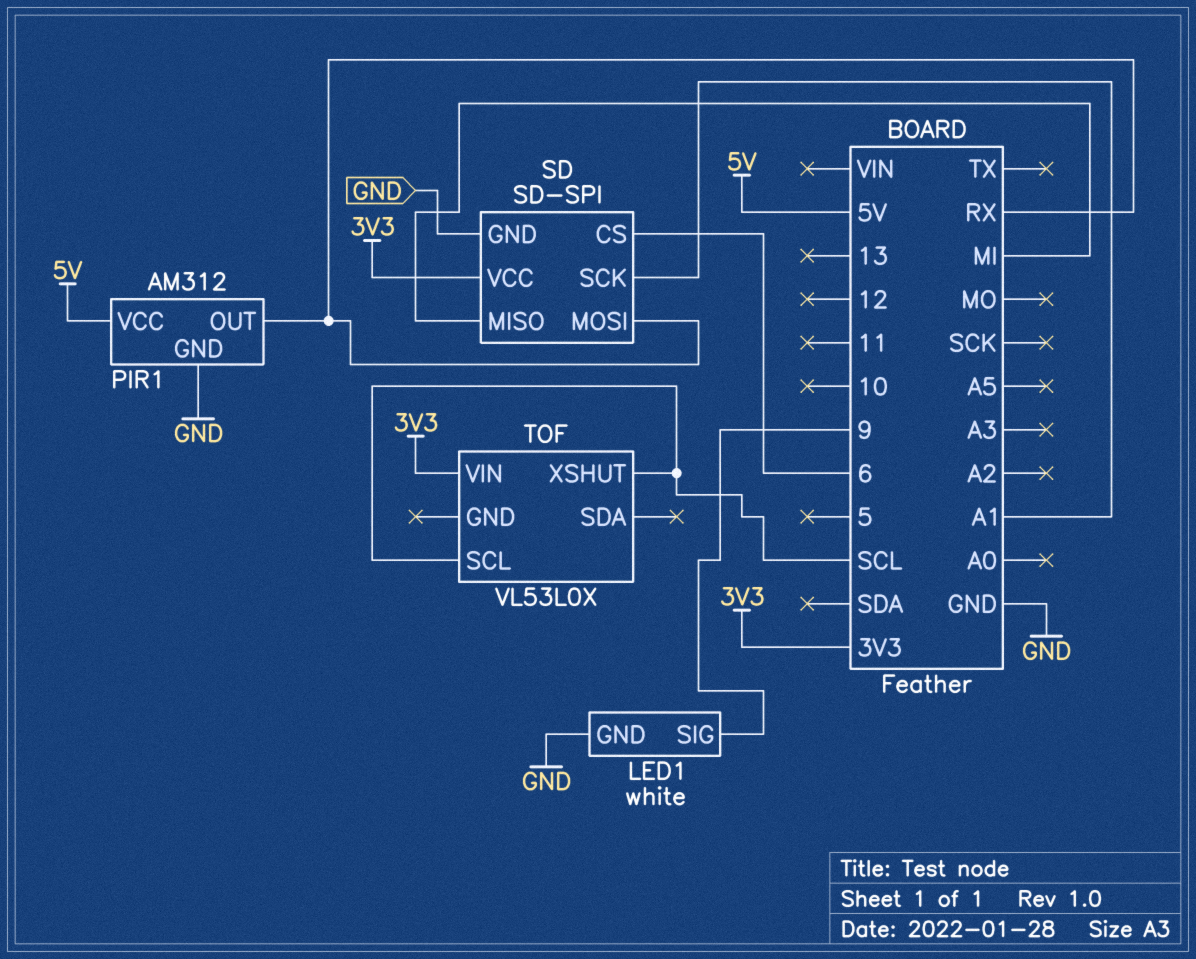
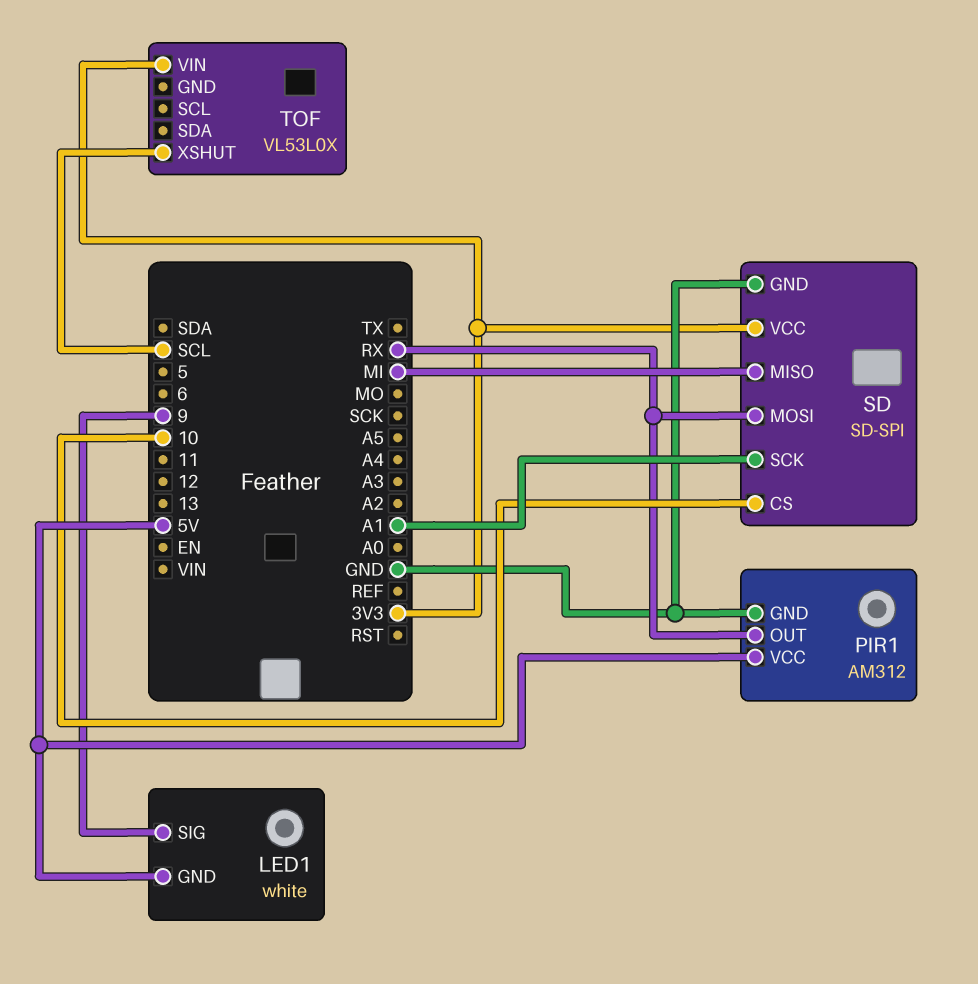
LED1 pin GND: GND -> 5V
SD pin CS: 6 -> 10
TOF pin SCL: SCL -> none

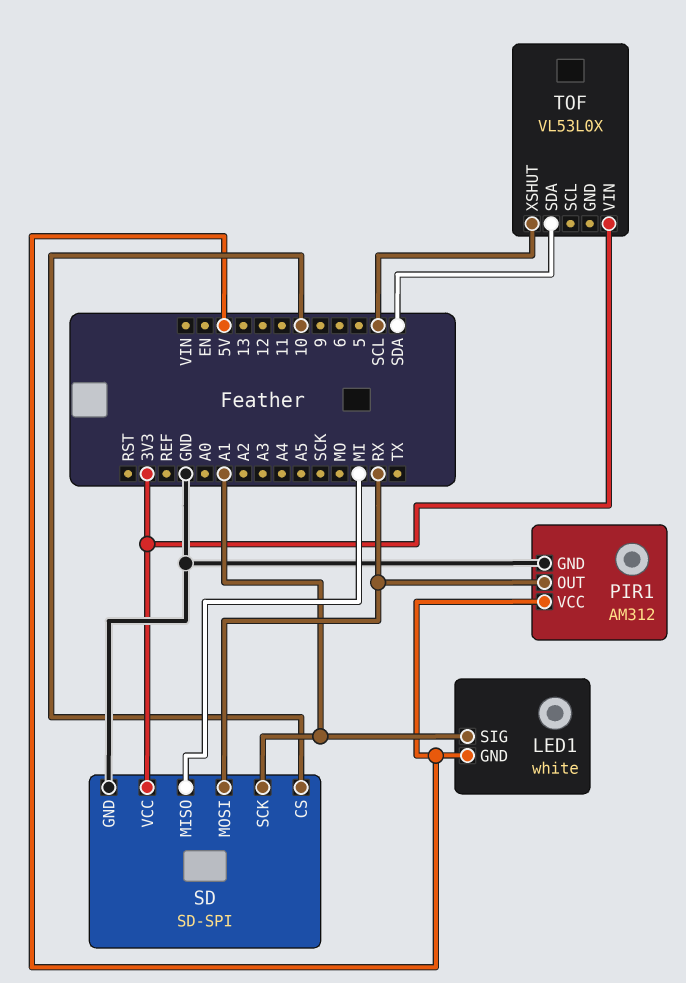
LED1 pin SIG: 9 -> A1
TOF pin SDA: none -> SDA

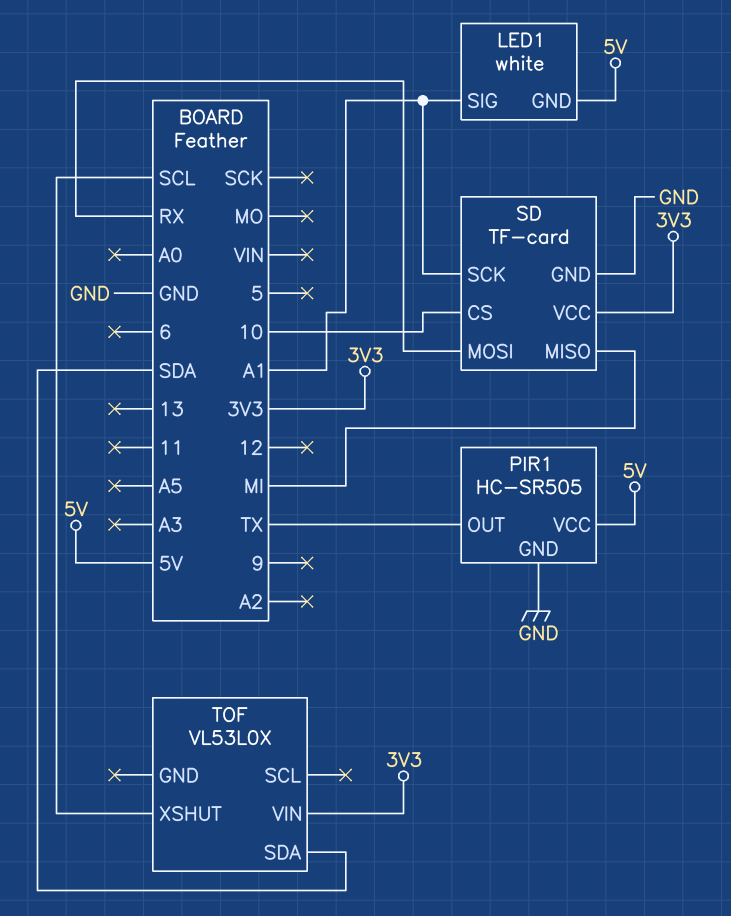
PIR1: AM312 -> HC-SR505
PIR1 pin OUT: RX -> TX
SD: SD-SPI -> TF-card

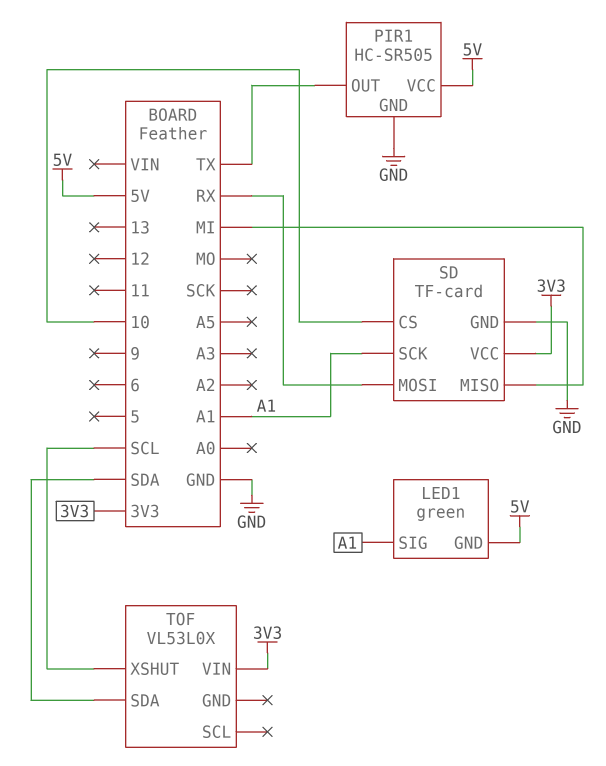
LED1: white -> green

